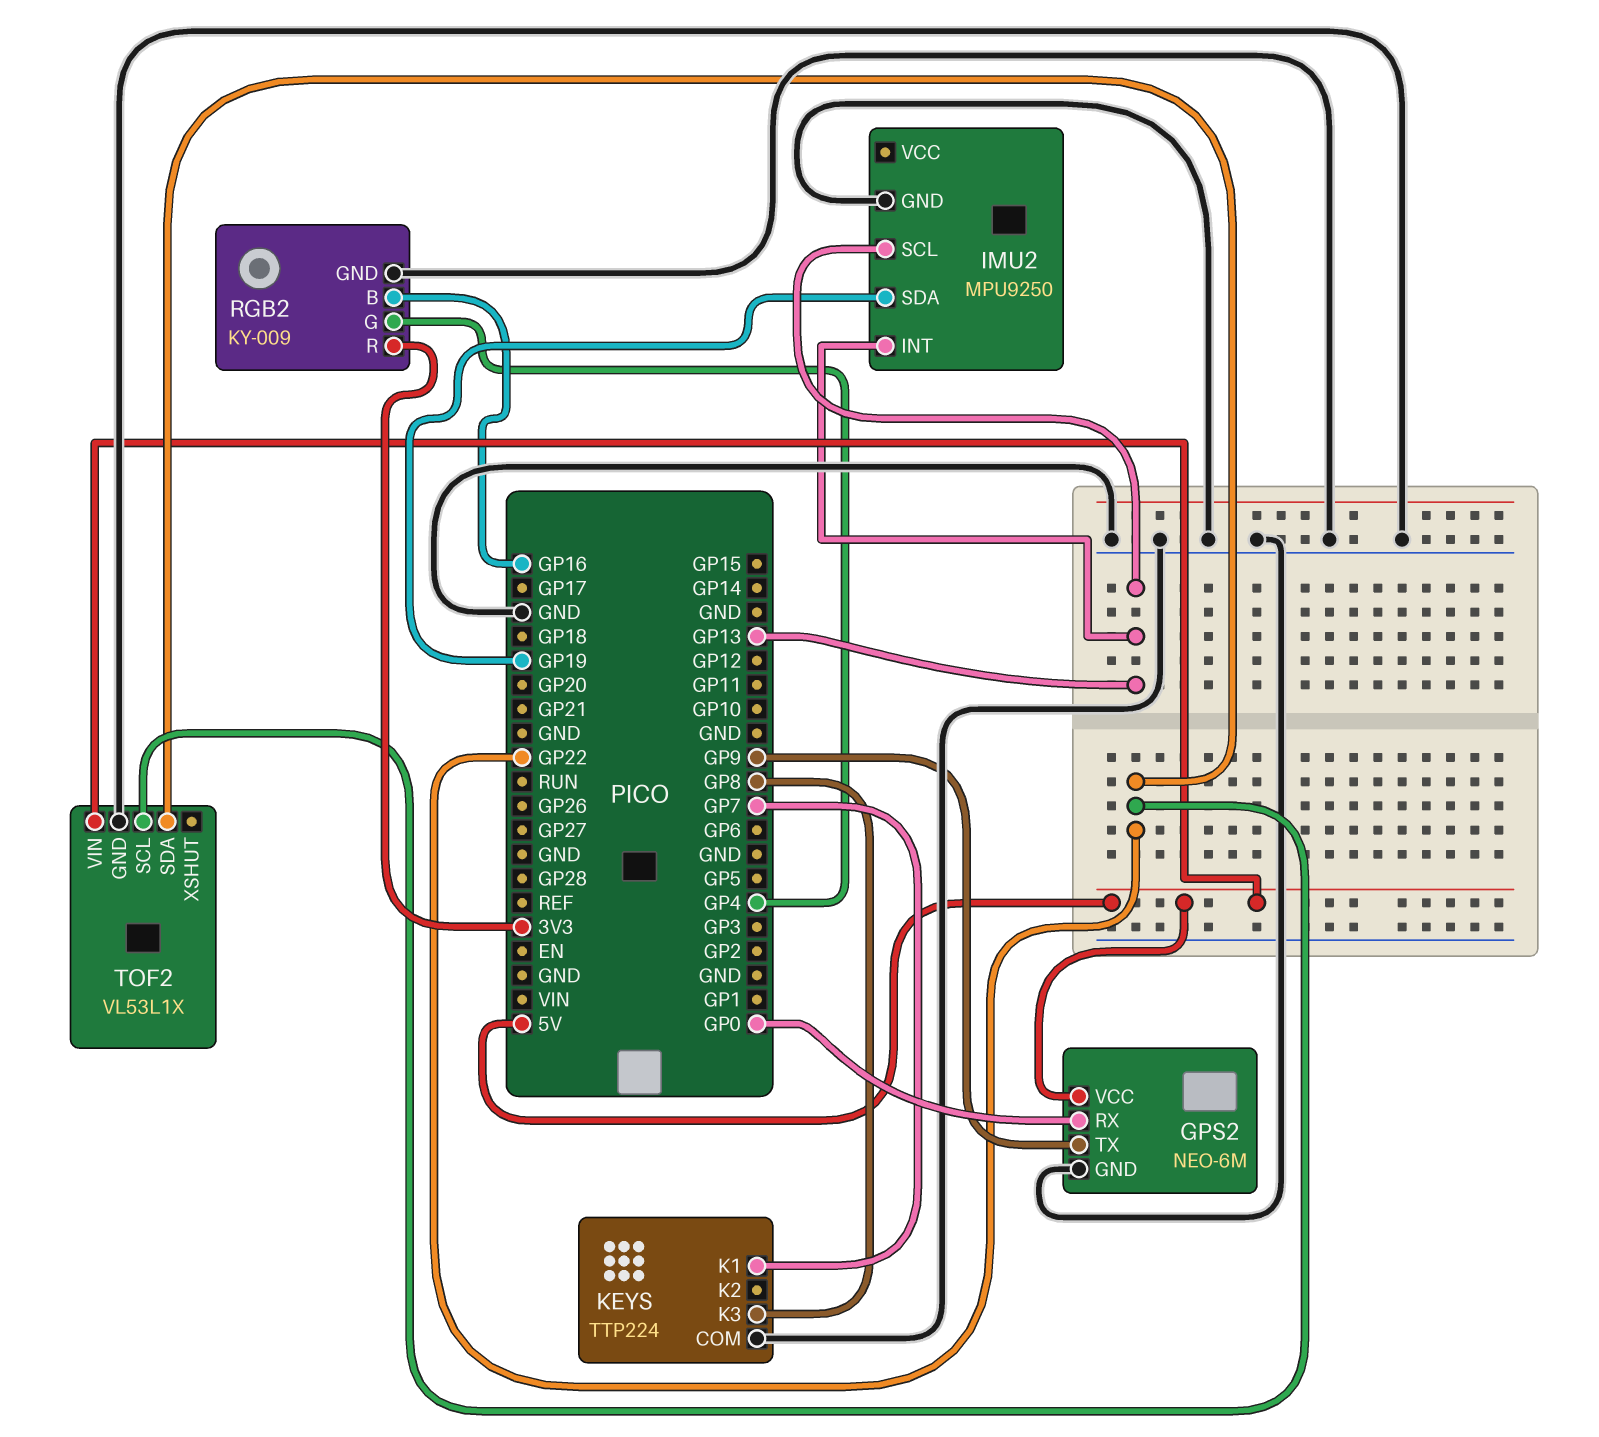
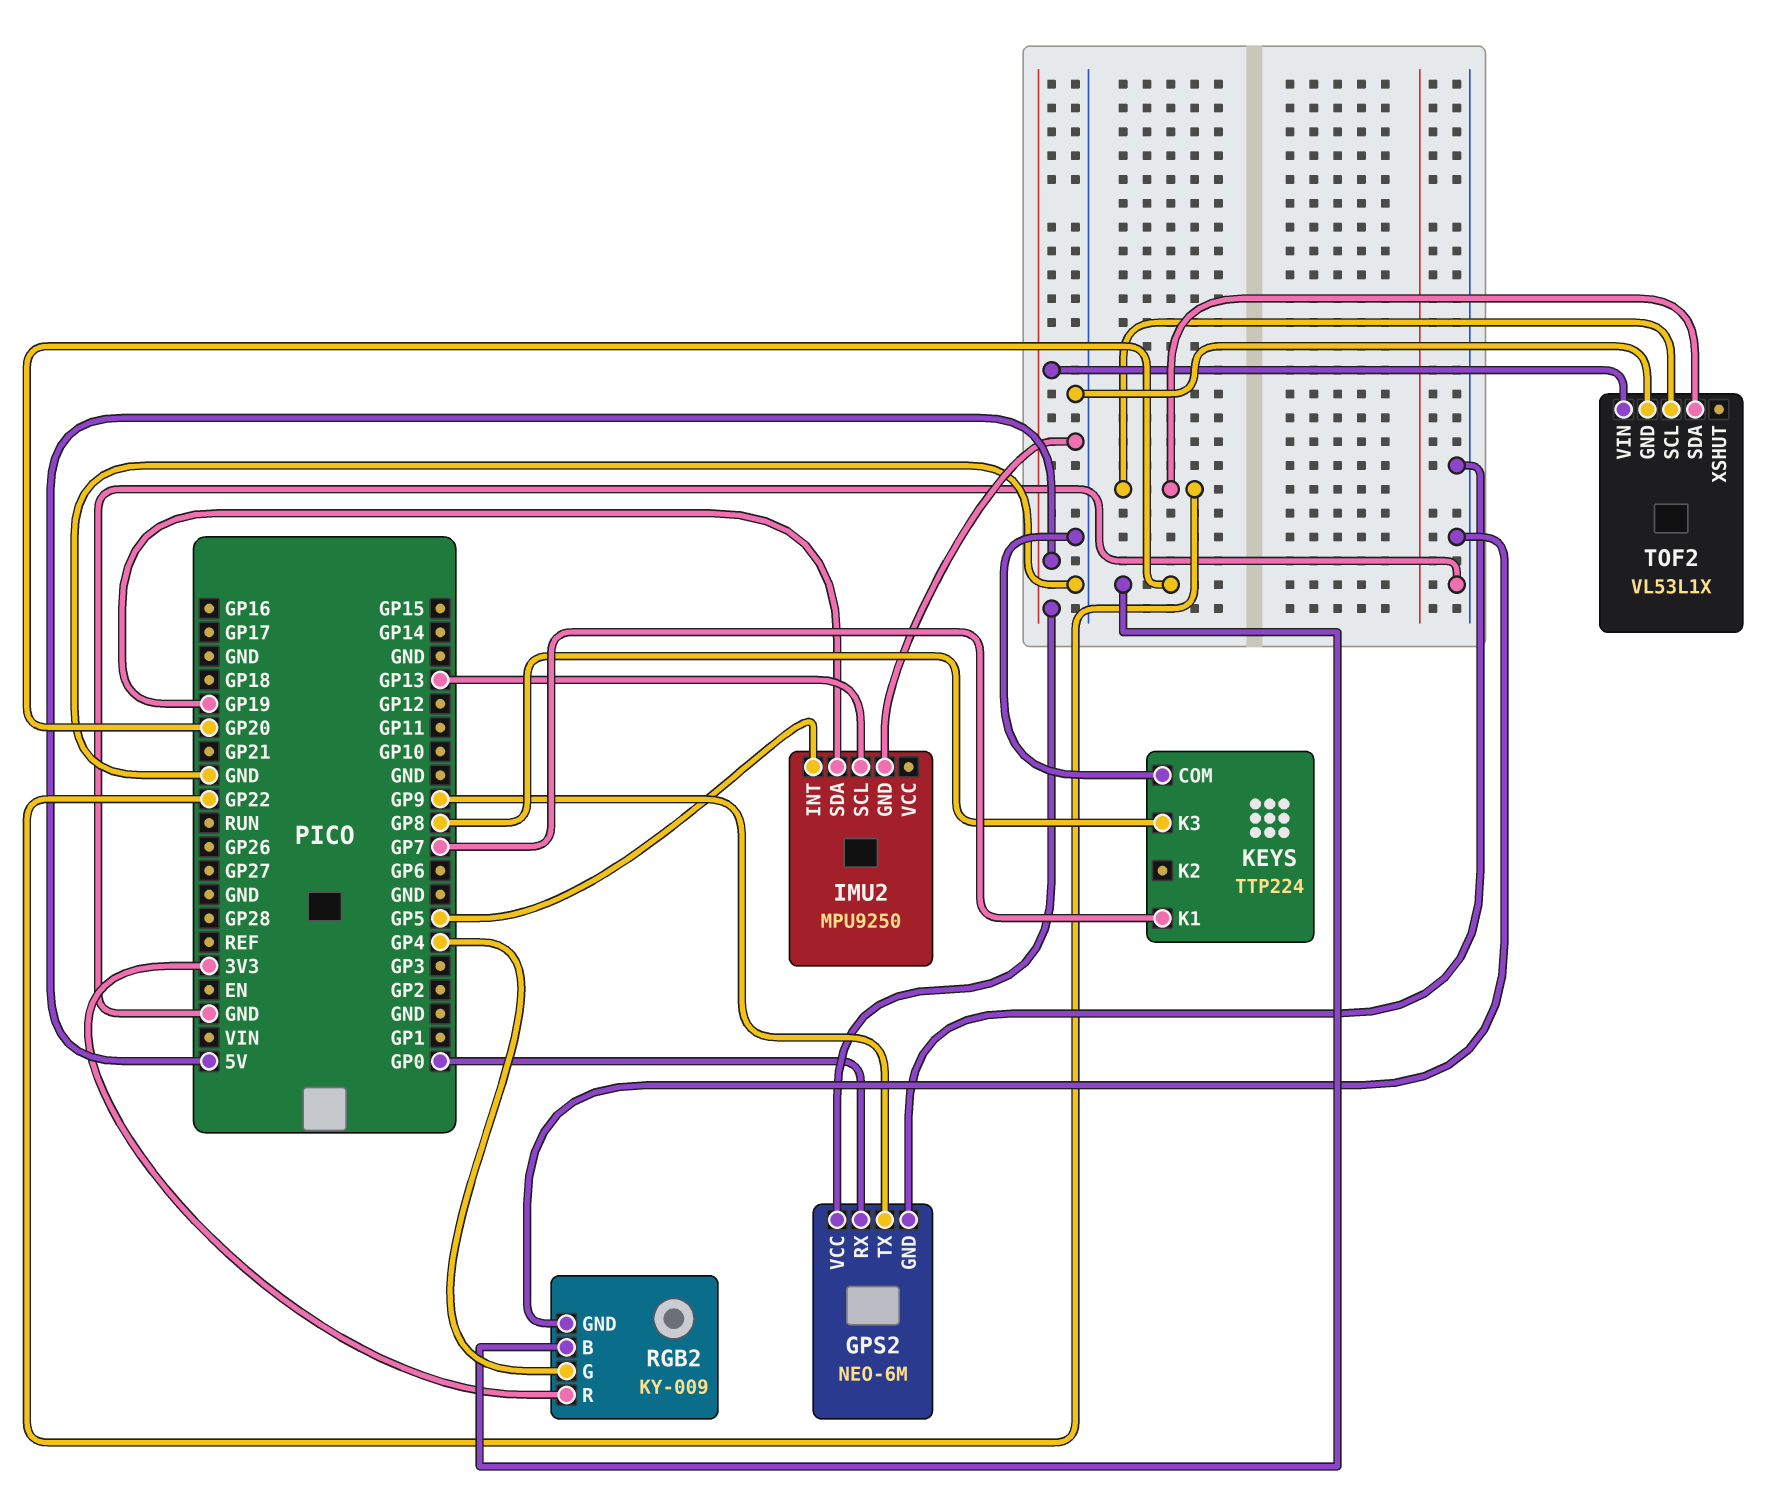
IMU2 pin INT: GP13 -> GP5
RGB2 pin B: GP16 -> GP20

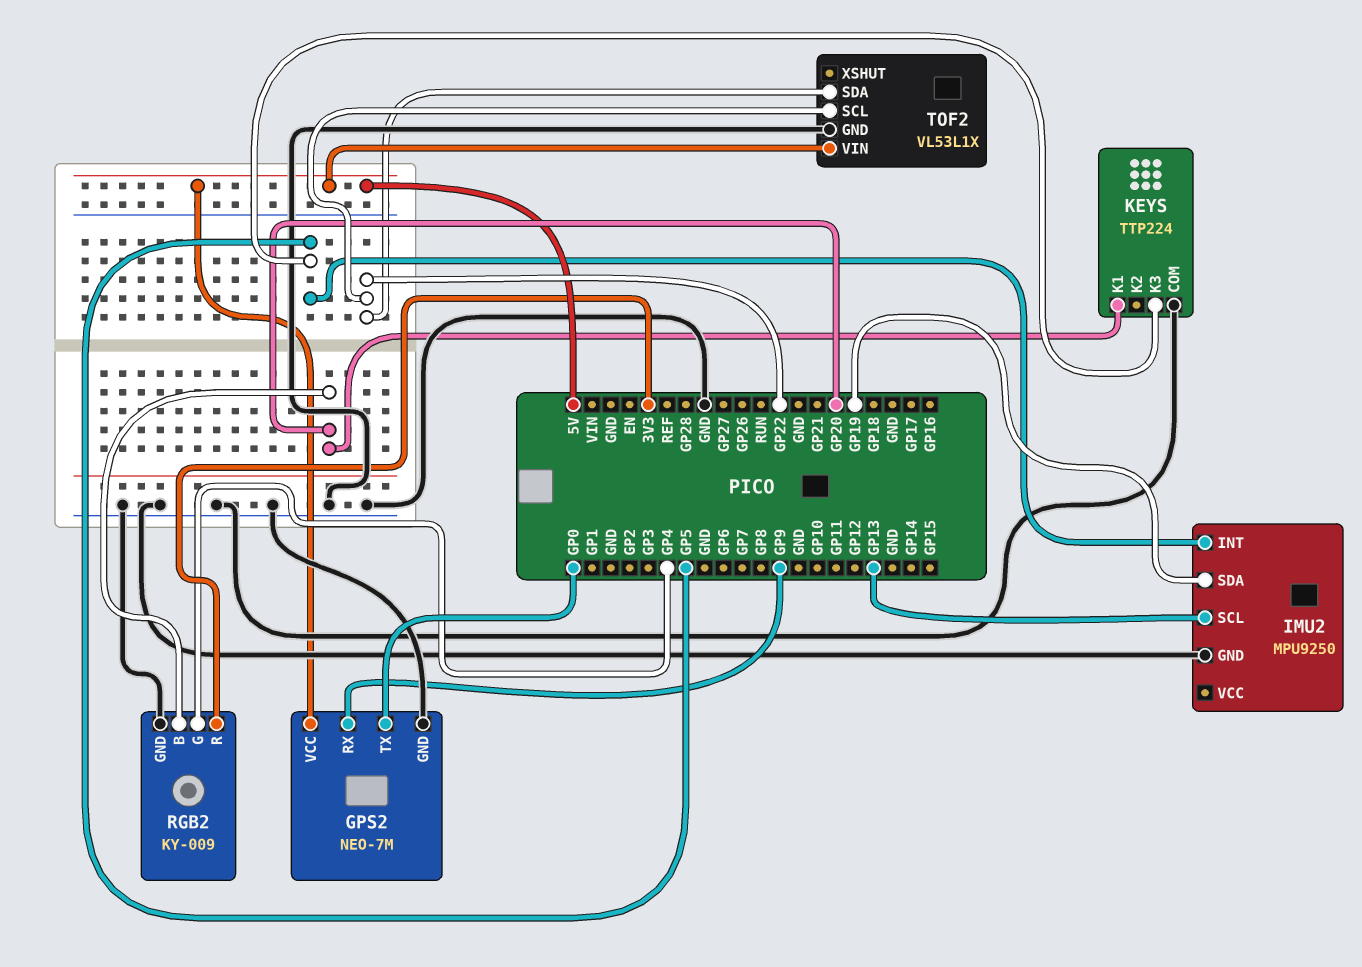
GPS2: NEO-6M -> NEO-7M
GPS2 pin RX: GP0 -> GP9
GPS2 pin TX: GP9 -> GP0
KEYS pin K1: GP7 -> GP20
KEYS pin K3: GP8 -> GP5

